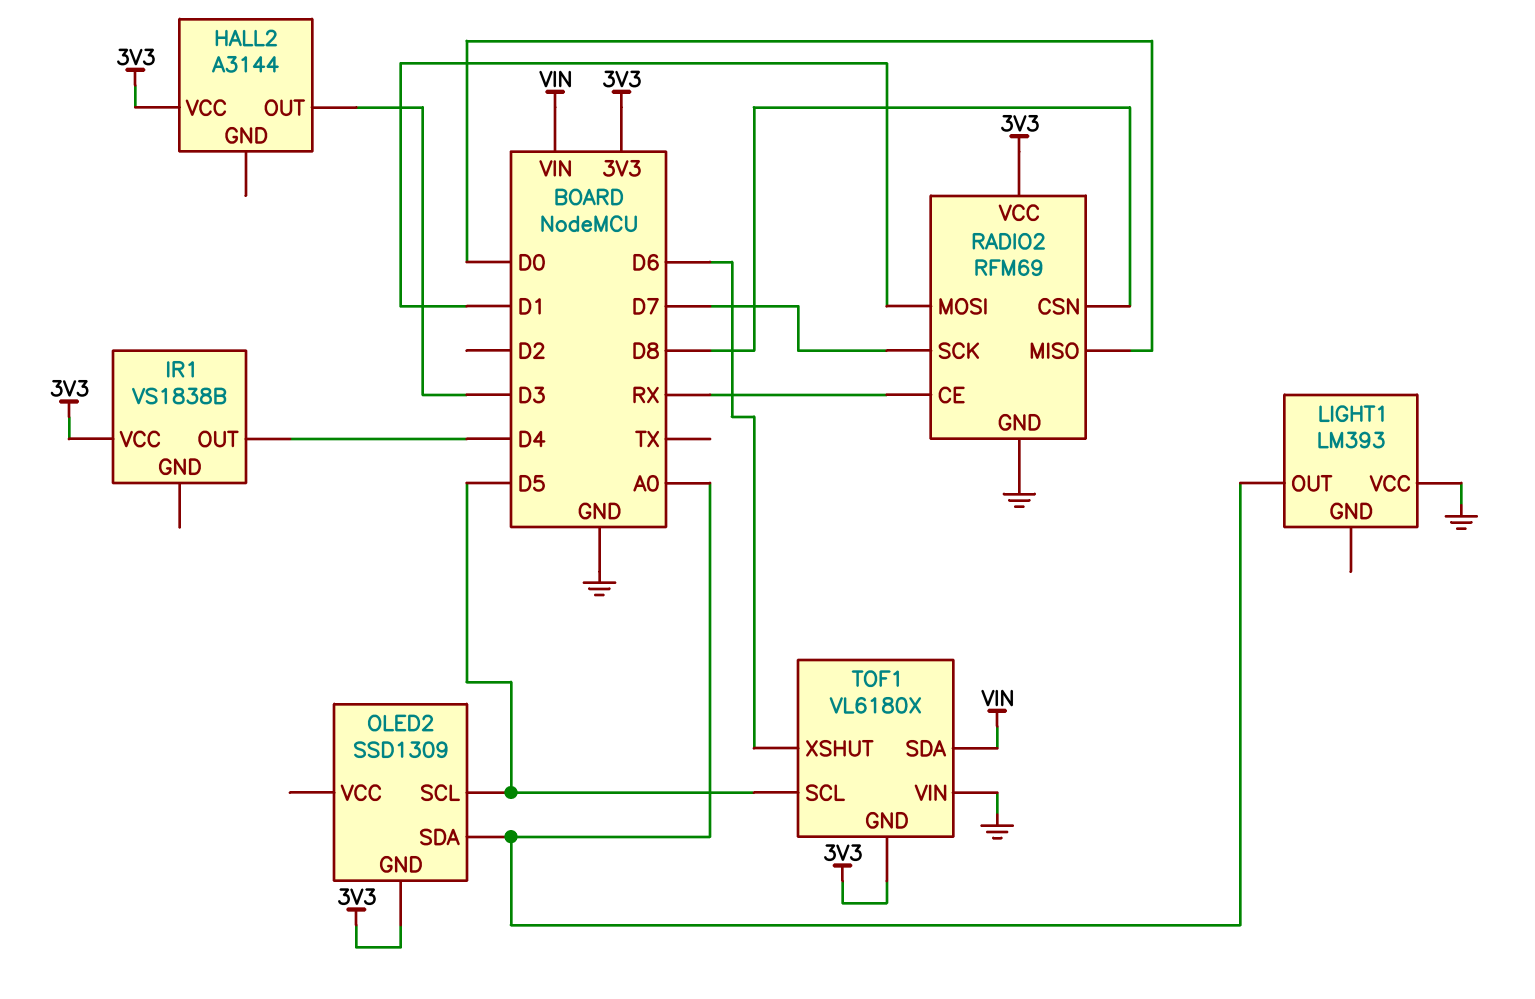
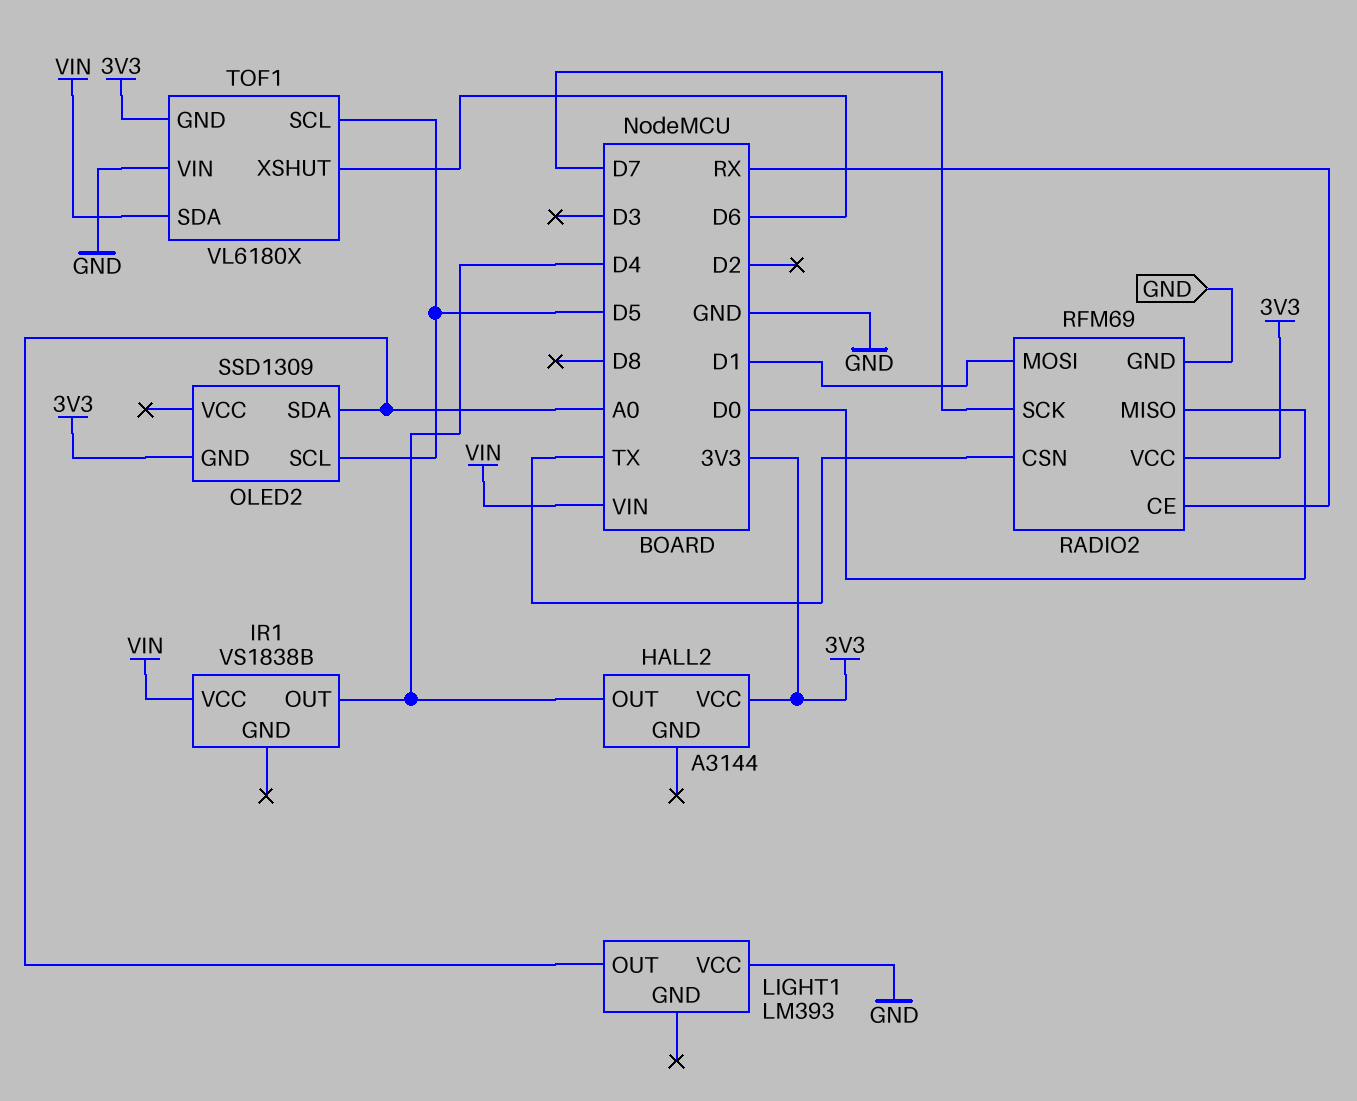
HALL2 pin OUT: D3 -> D4
IR1 pin VCC: 3V3 -> VIN
RADIO2 pin CSN: D8 -> TX

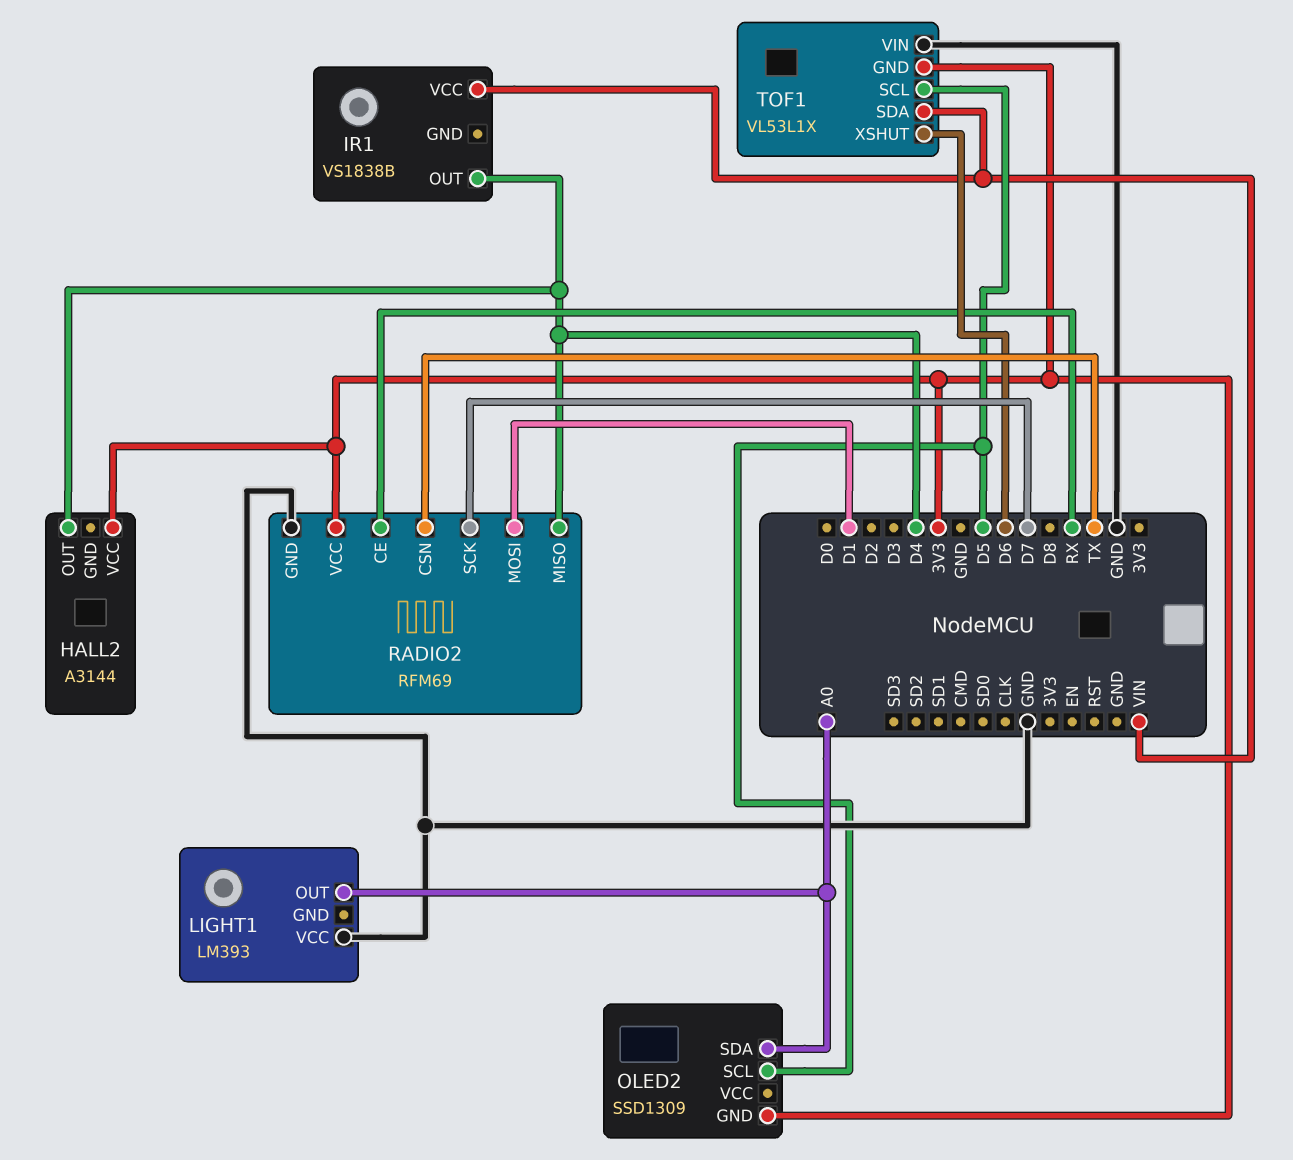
RADIO2 pin MISO: D0 -> D4
TOF1: VL6180X -> VL53L1X

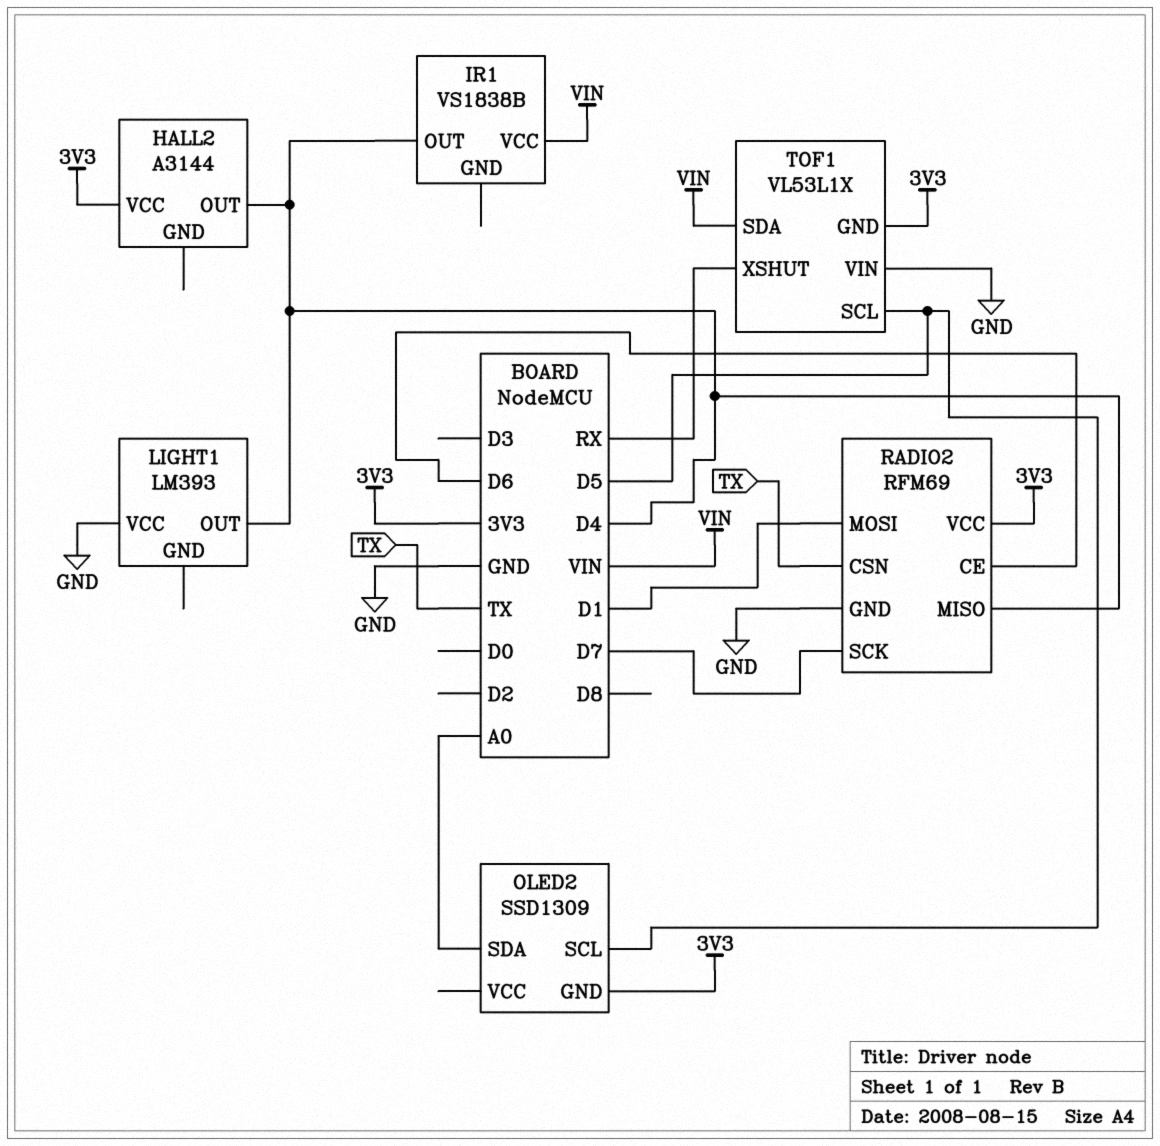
LIGHT1 pin OUT: A0 -> D4
RADIO2 pin CE: RX -> D6
TOF1 pin XSHUT: D6 -> RX

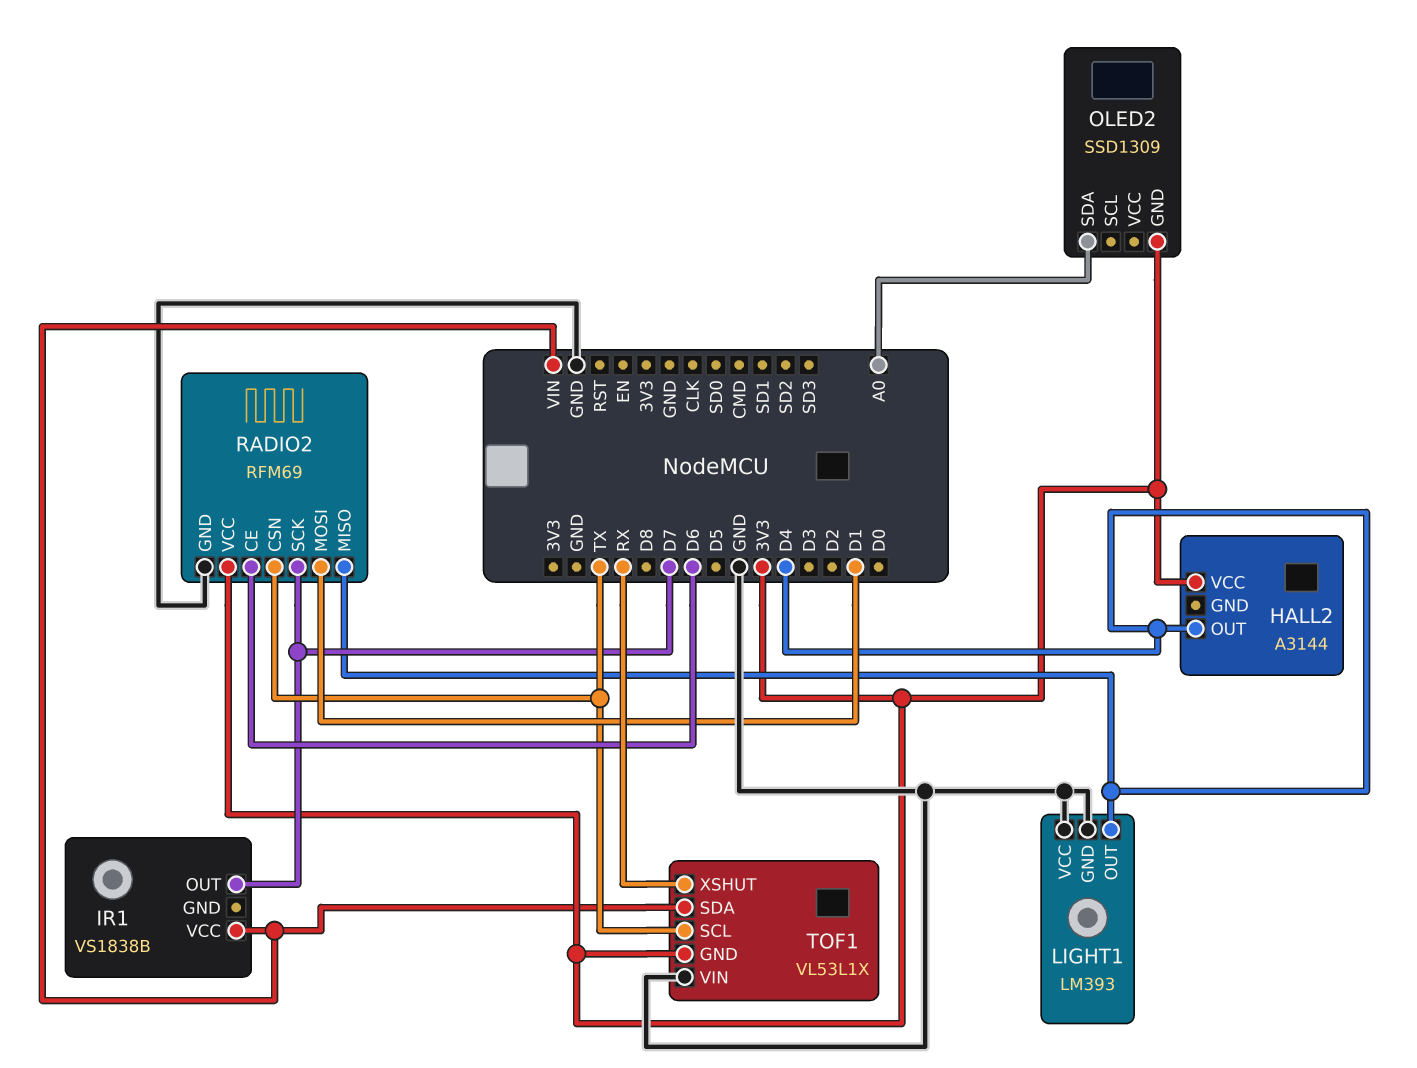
IR1 pin OUT: D4 -> D7
LIGHT1 pin GND: none -> GND
OLED2 pin SCL: D5 -> none
TOF1 pin SCL: D5 -> TX

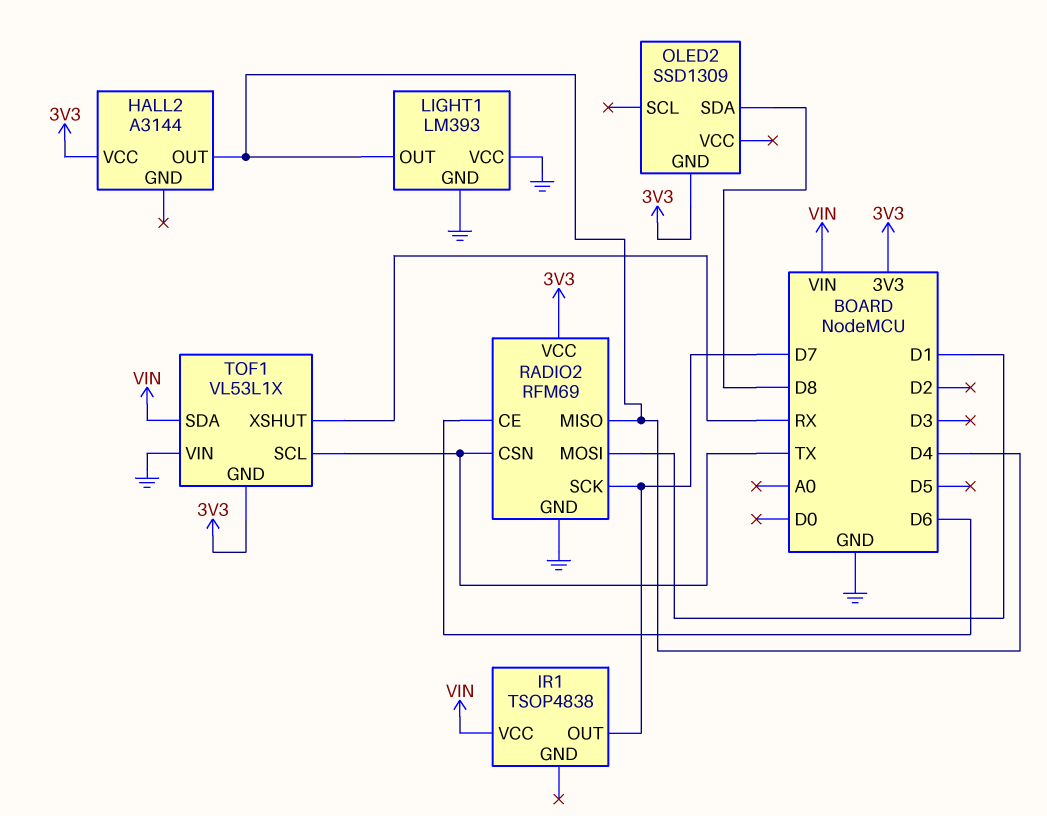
IR1: VS1838B -> TSOP4838
OLED2 pin SDA: A0 -> D8

